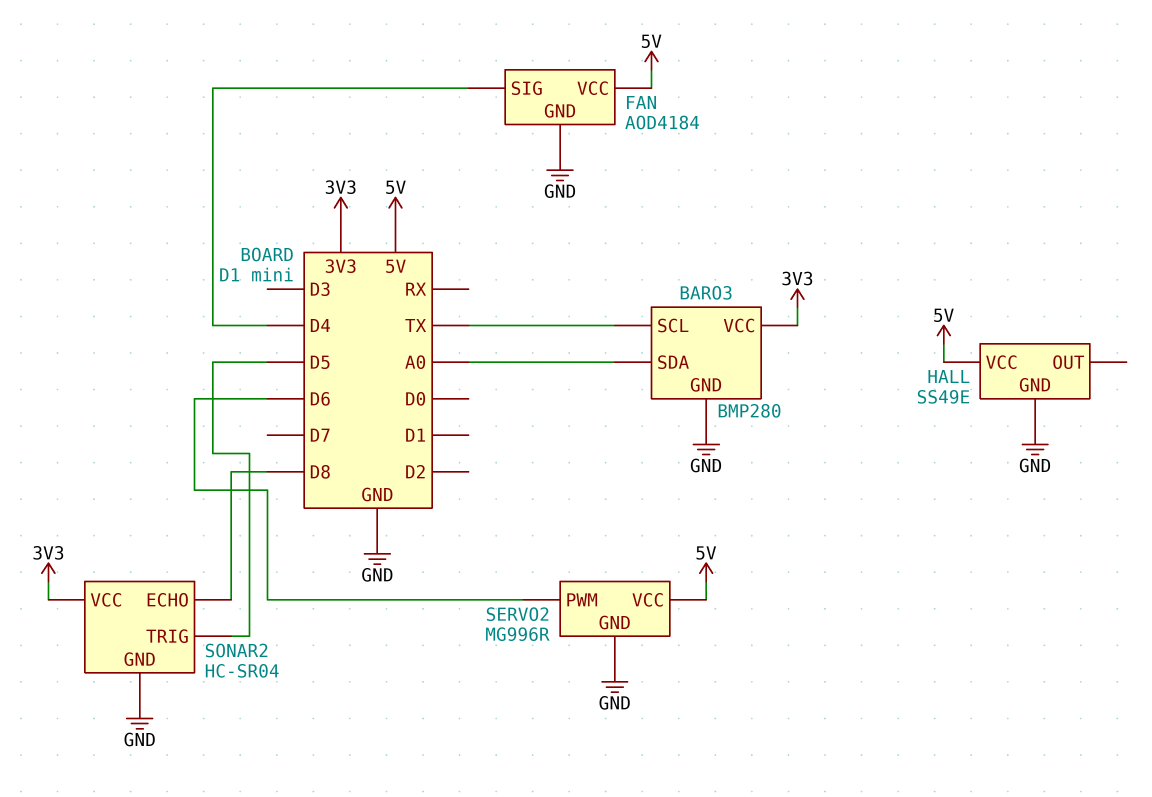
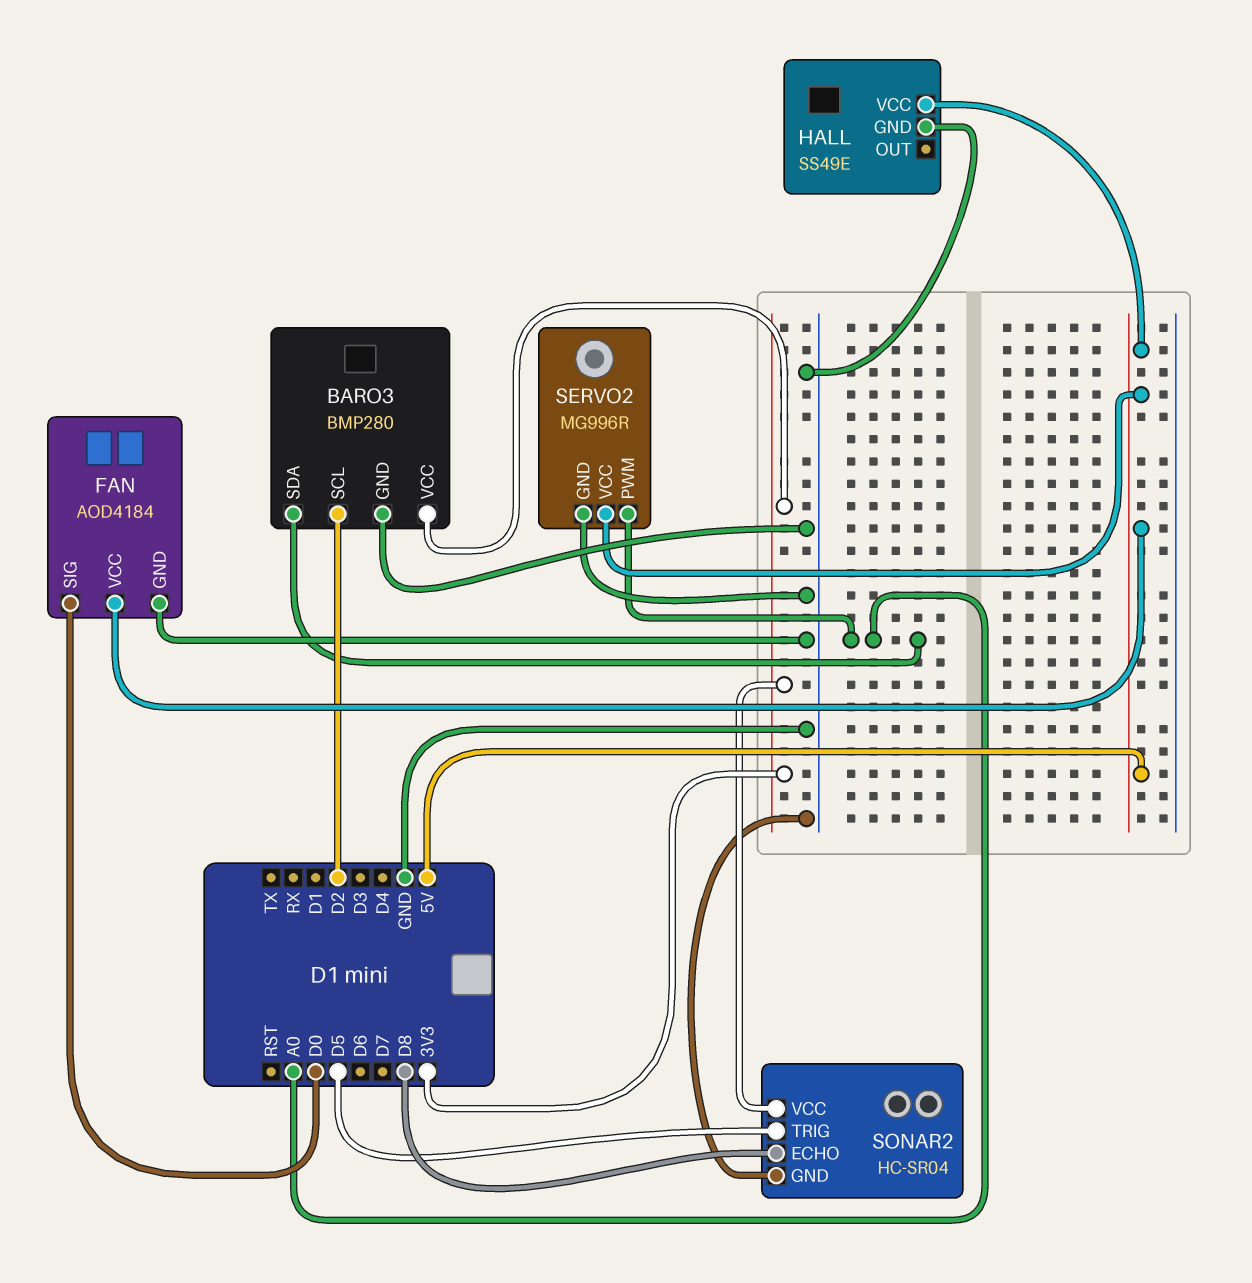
BARO3 pin SCL: TX -> D2
FAN pin SIG: D4 -> D0
SERVO2 pin PWM: D6 -> A0

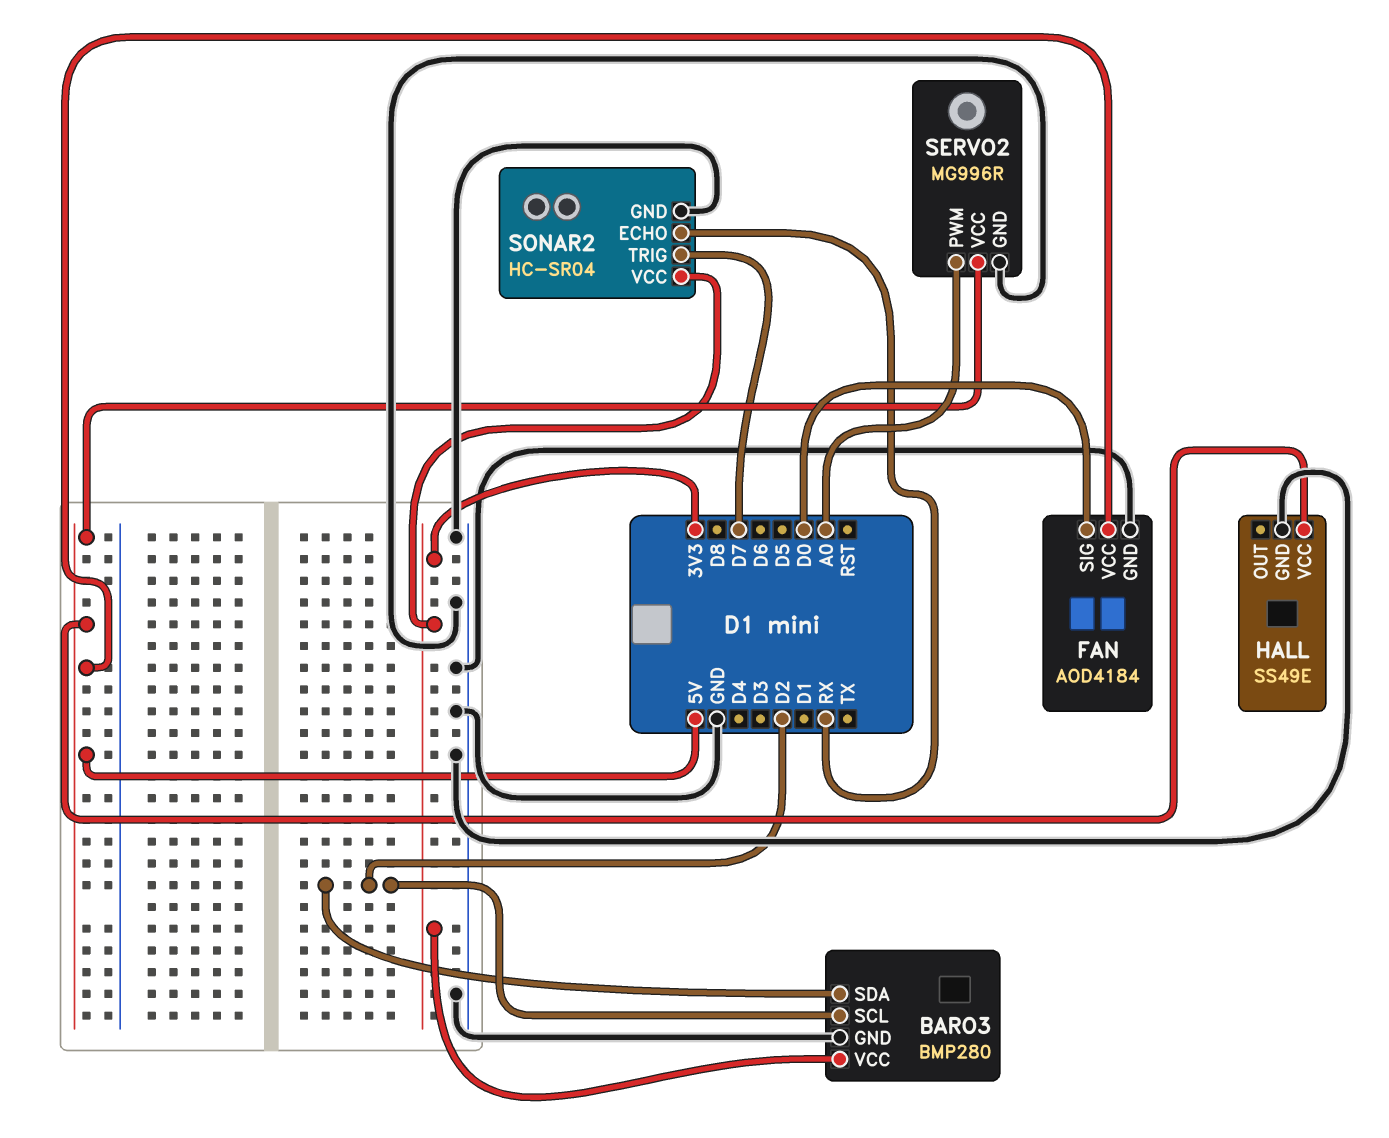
BARO3 pin SDA: A0 -> D2
SONAR2 pin ECHO: D8 -> RX
SONAR2 pin TRIG: D5 -> D7

